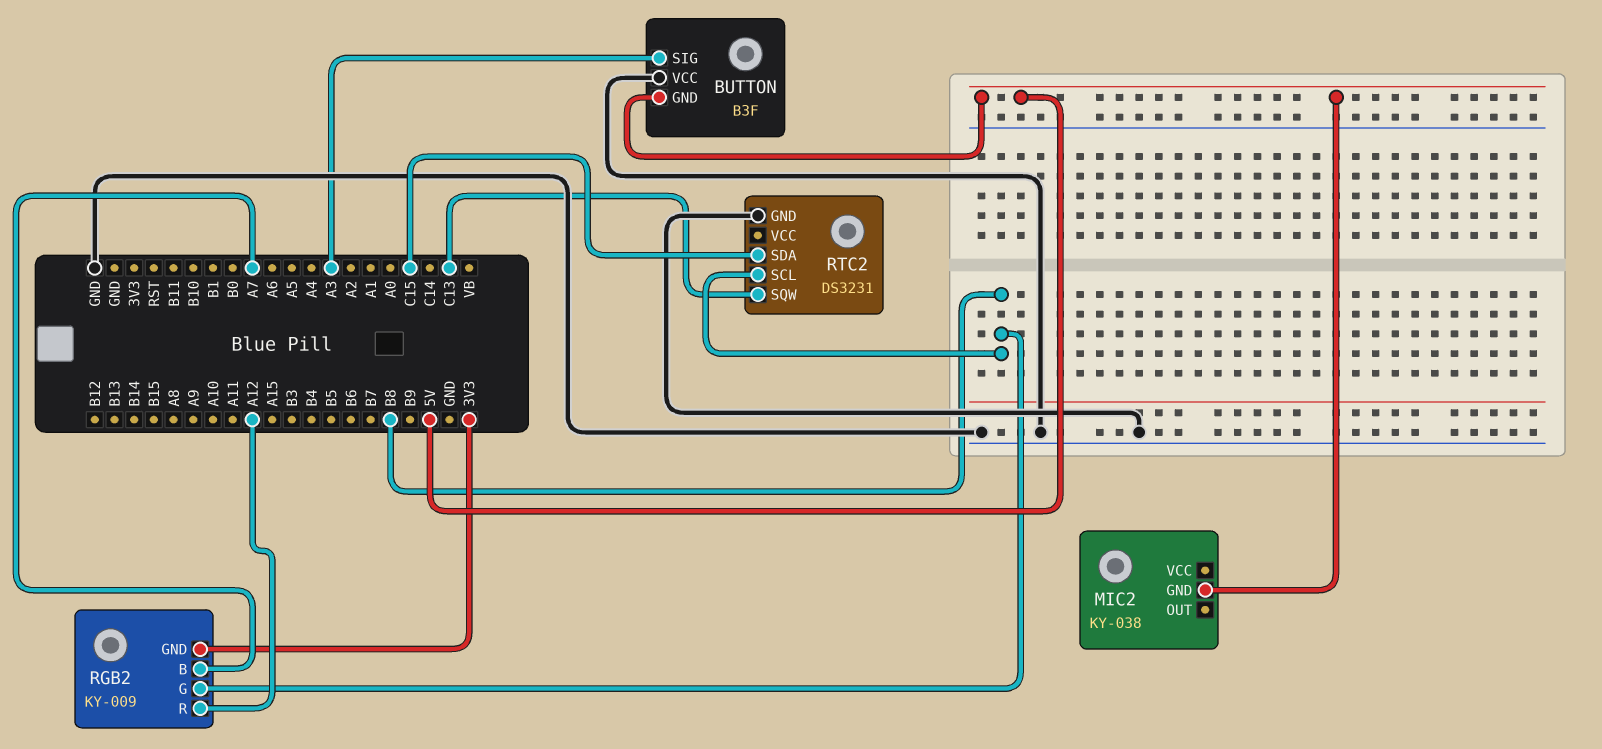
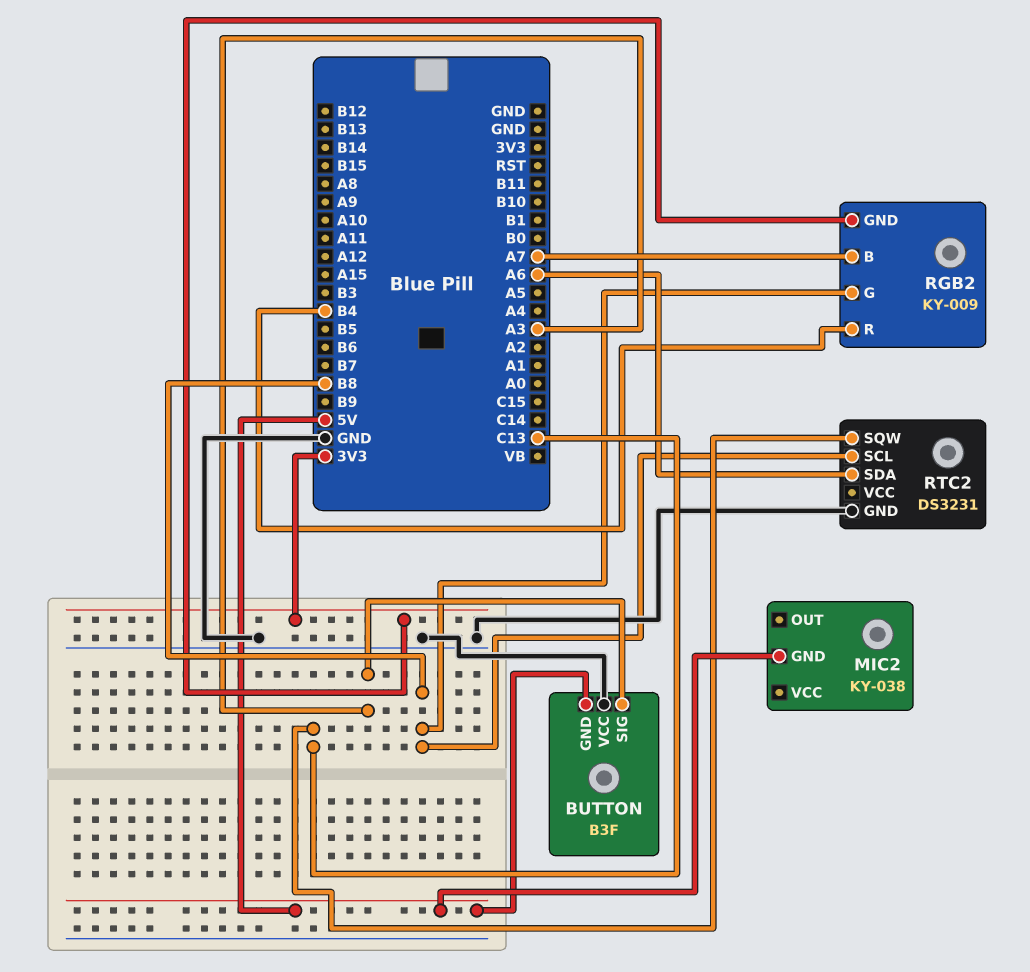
RGB2 pin R: A12 -> B4
RTC2 pin SDA: C15 -> A6

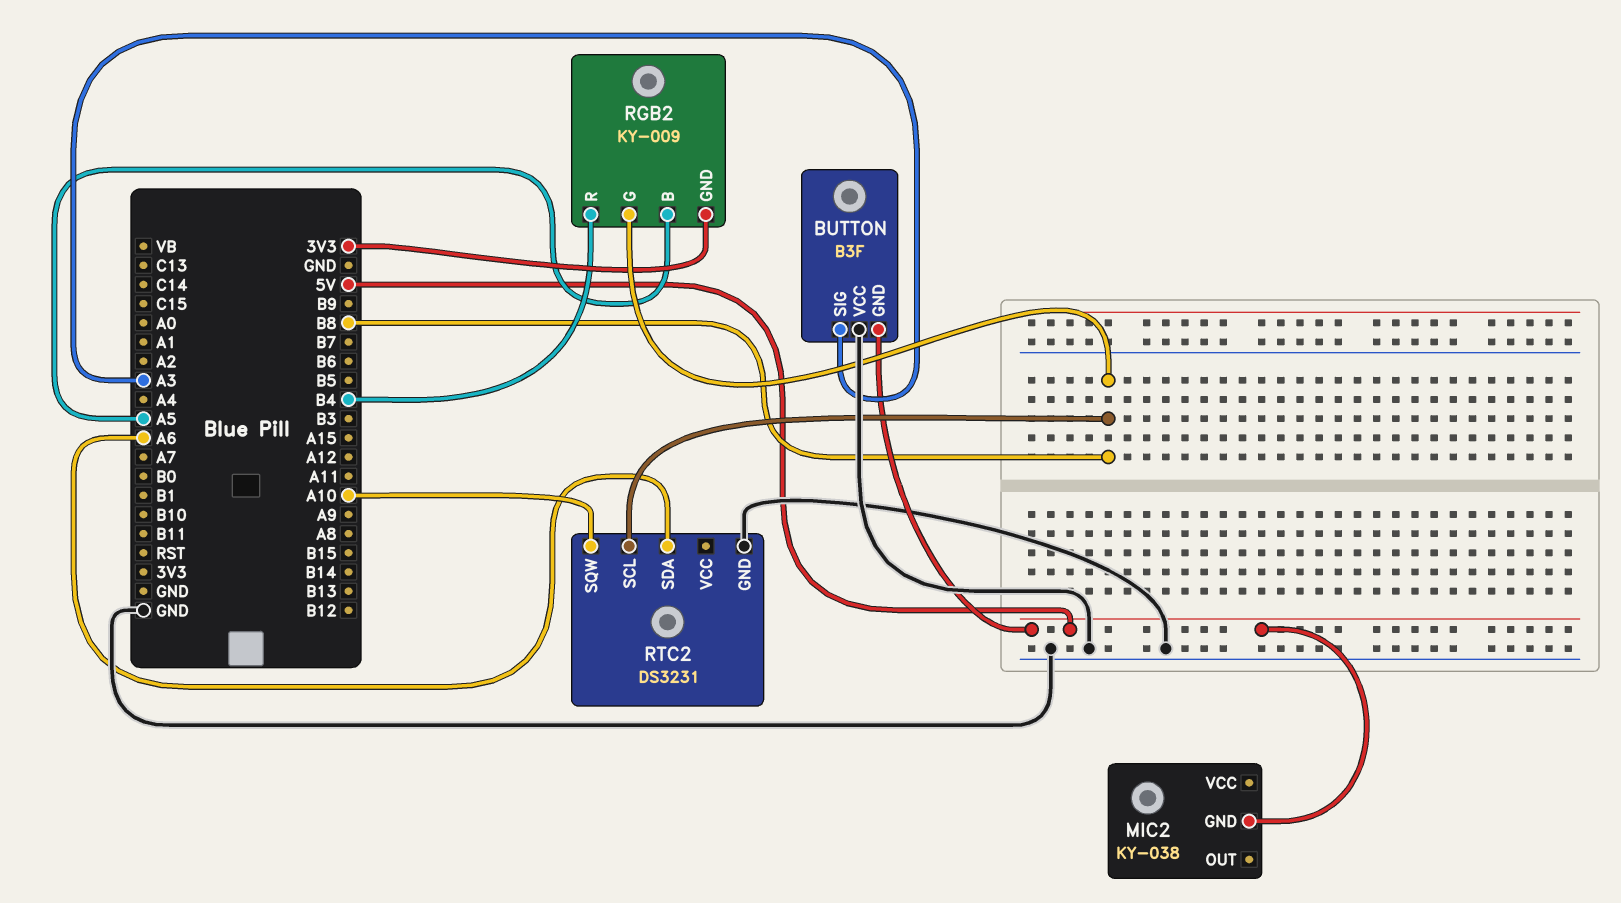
RGB2 pin B: A7 -> A5
RTC2 pin SQW: C13 -> A10

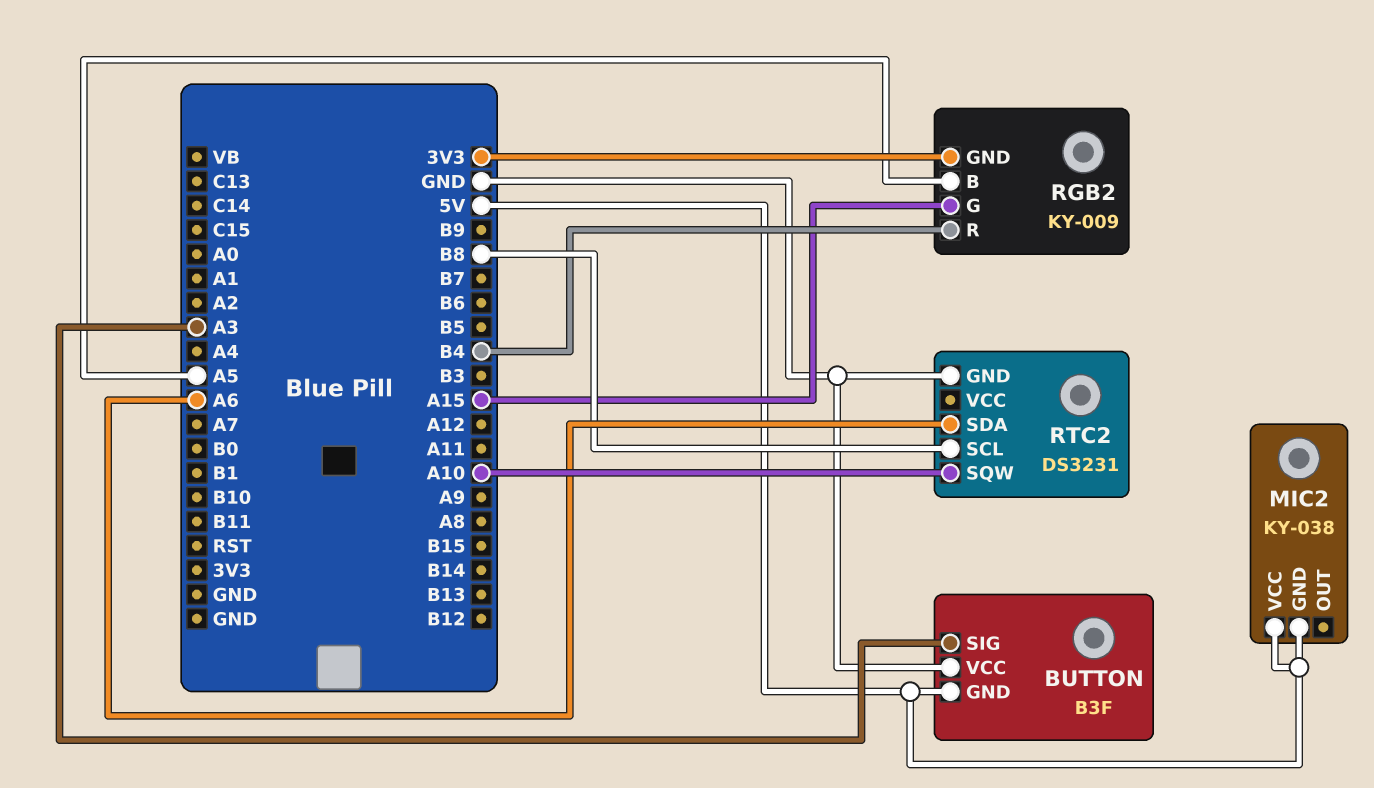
MIC2 pin VCC: none -> 5V
RGB2 pin G: B8 -> A15

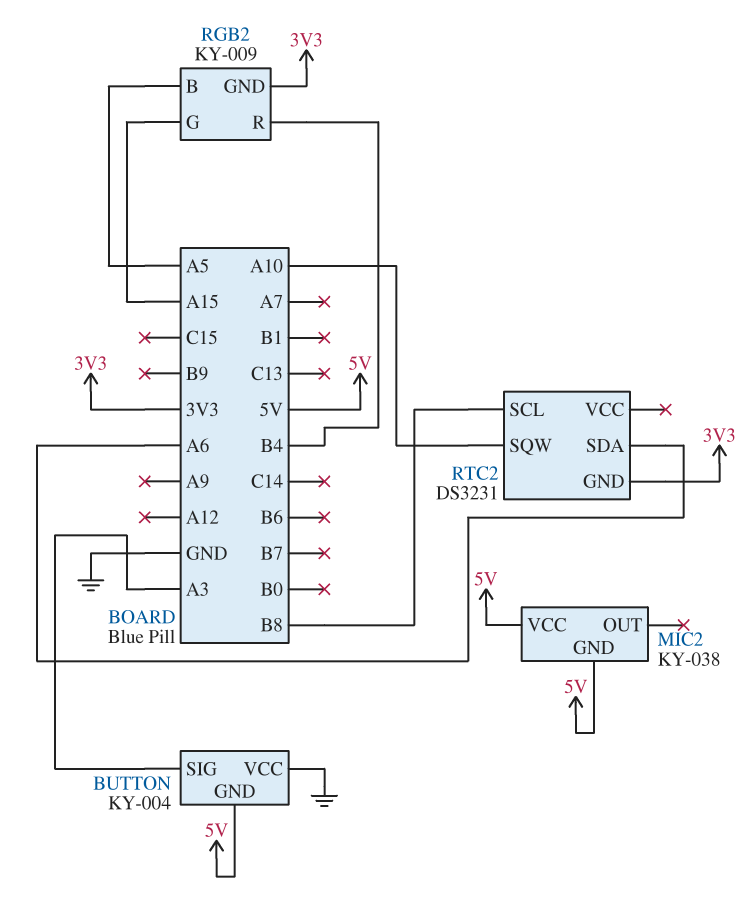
BUTTON: B3F -> KY-004
RTC2 pin GND: GND -> 3V3

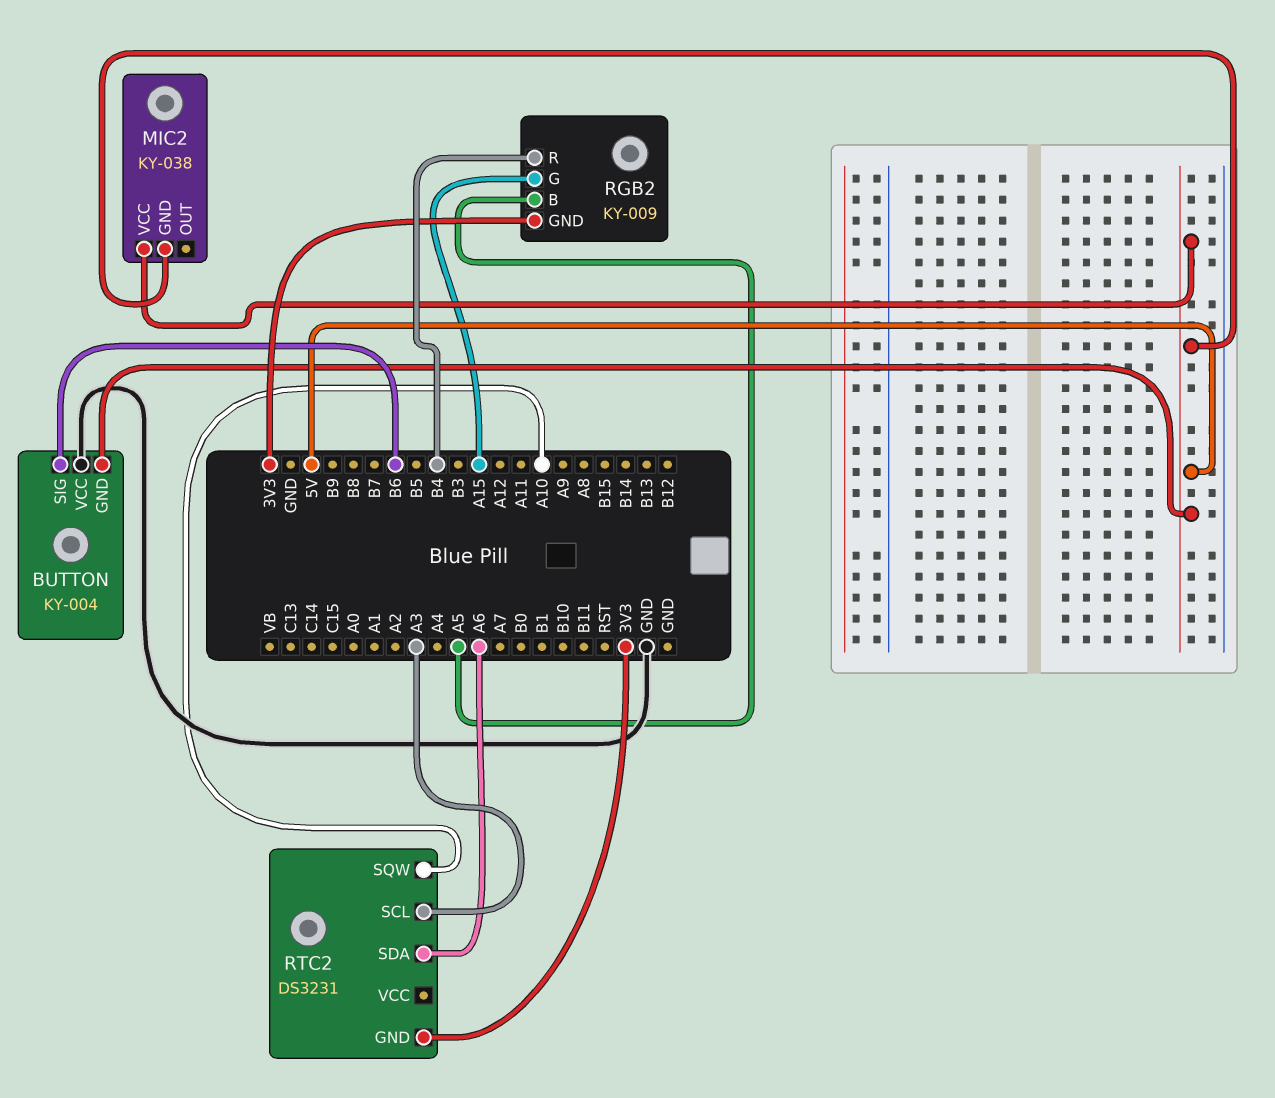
BUTTON pin SIG: A3 -> B6
RTC2 pin SCL: B8 -> A3

